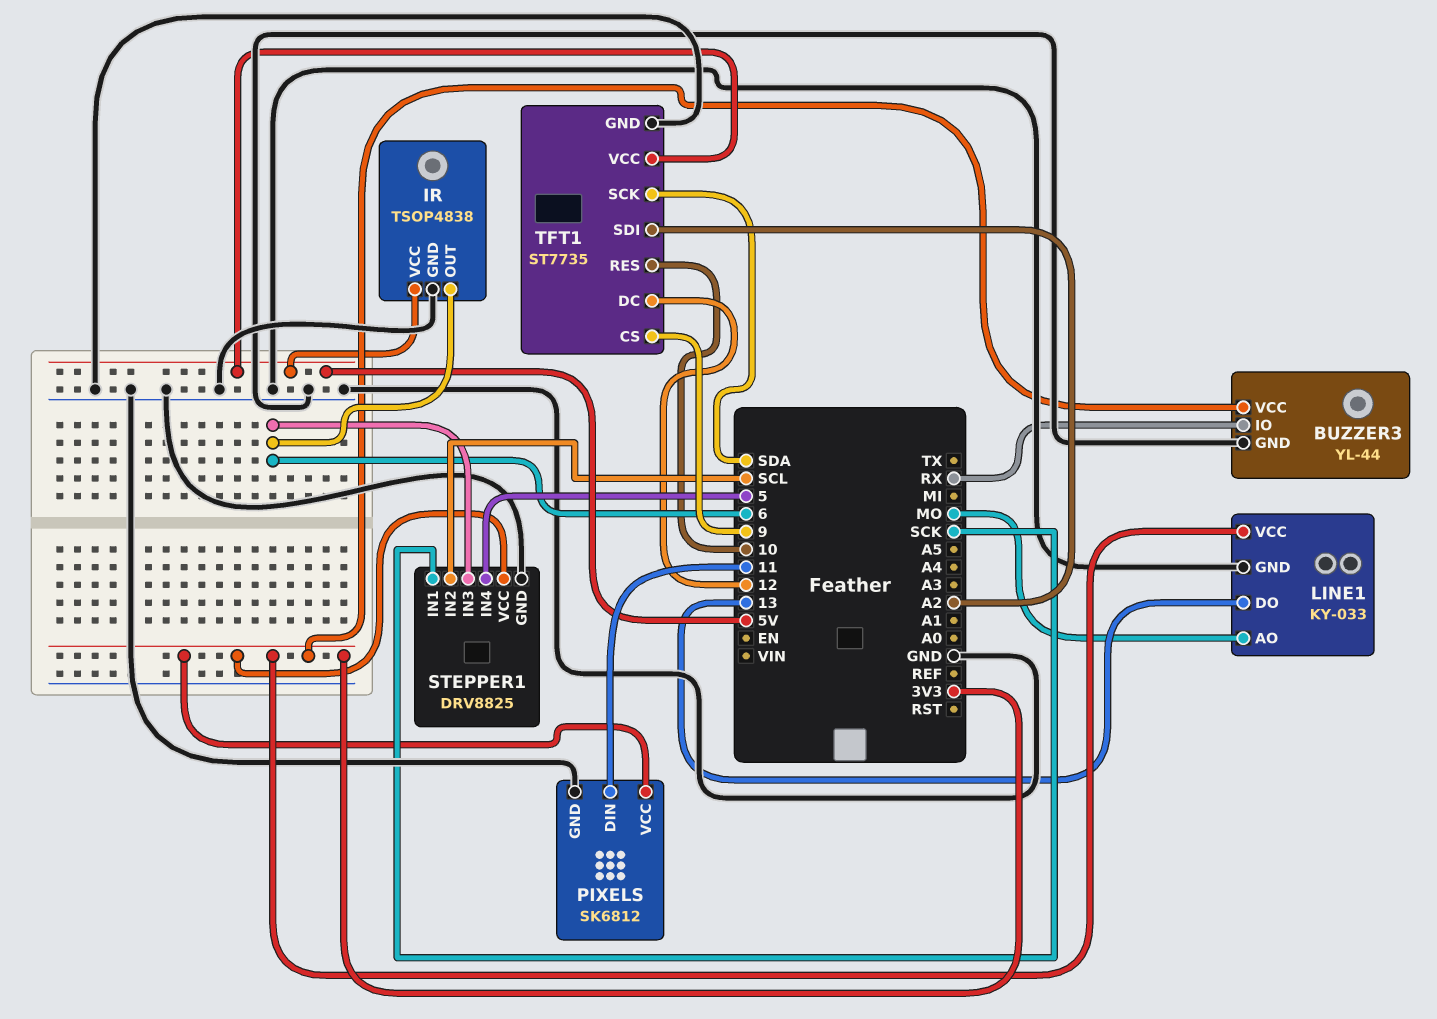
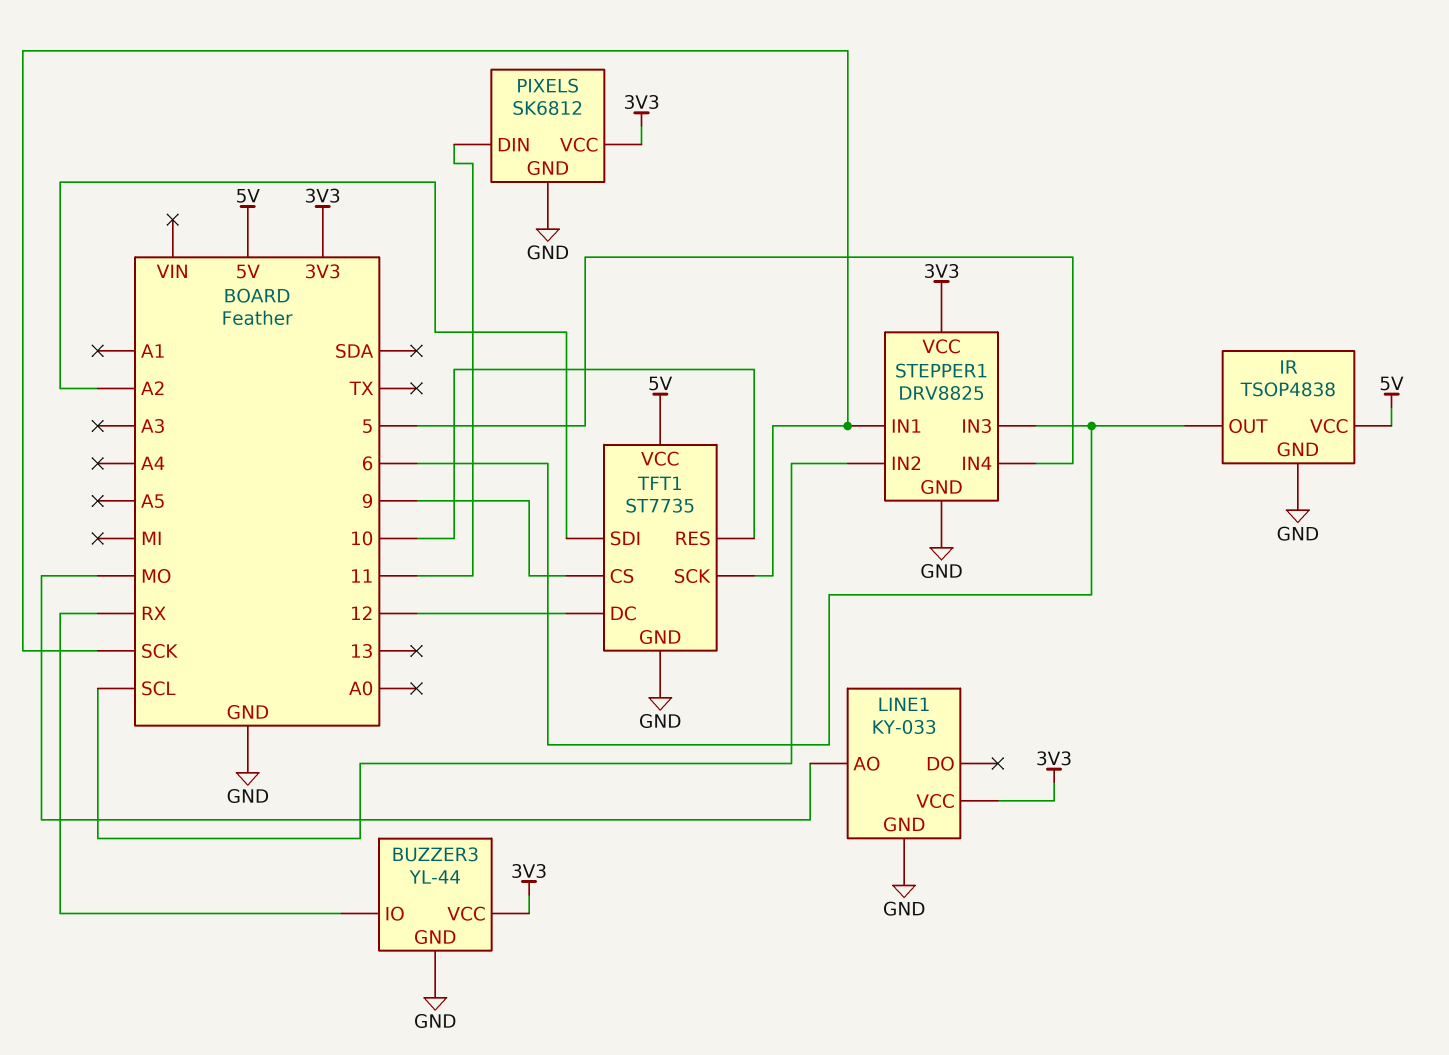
LINE1 pin DO: 13 -> none
TFT1 pin SCK: SDA -> SCK

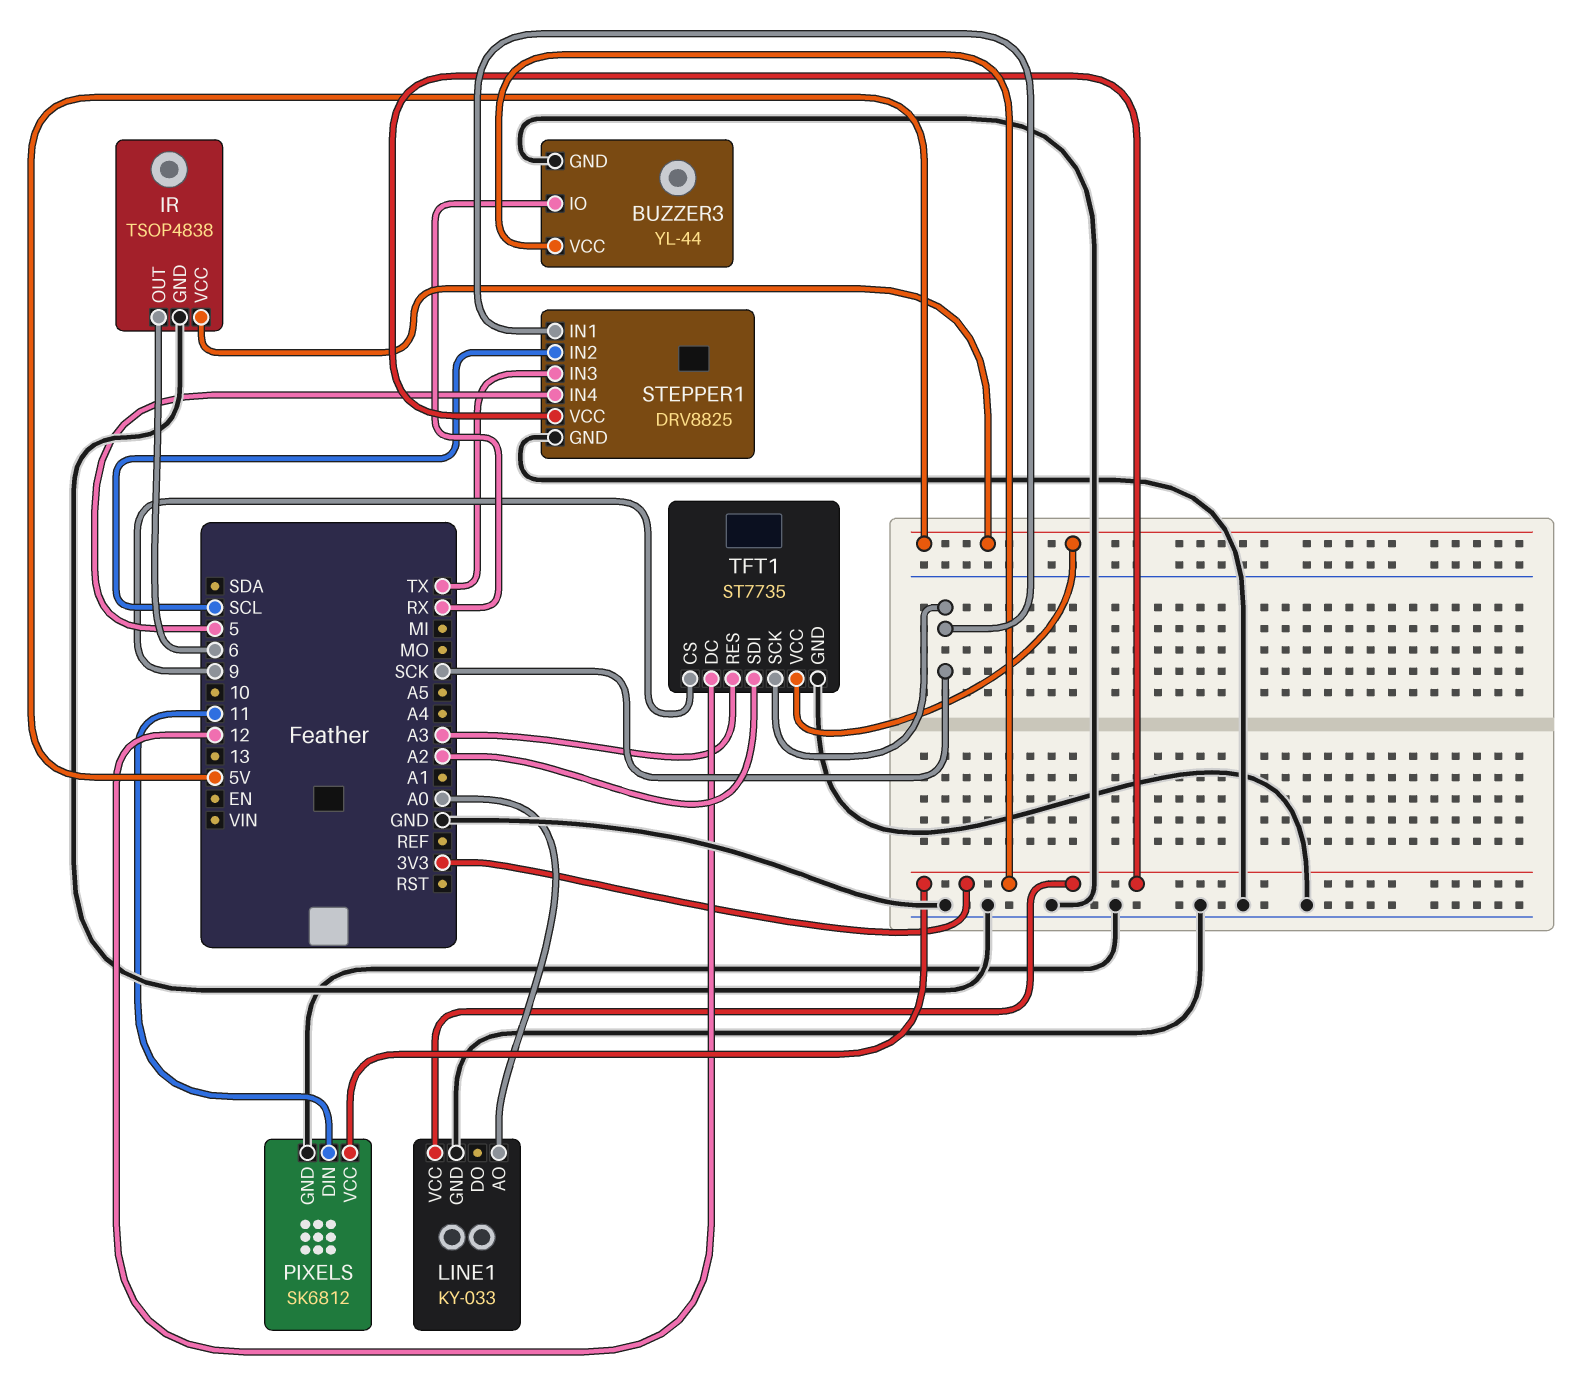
LINE1 pin AO: MO -> A0
STEPPER1 pin IN3: 6 -> TX
TFT1 pin RES: 10 -> A3

